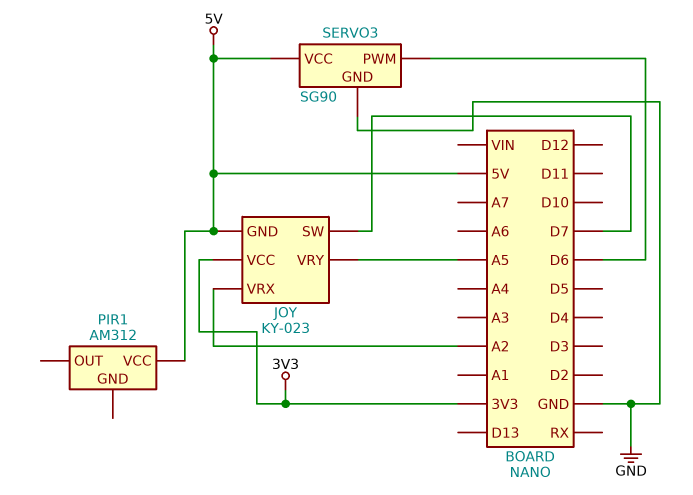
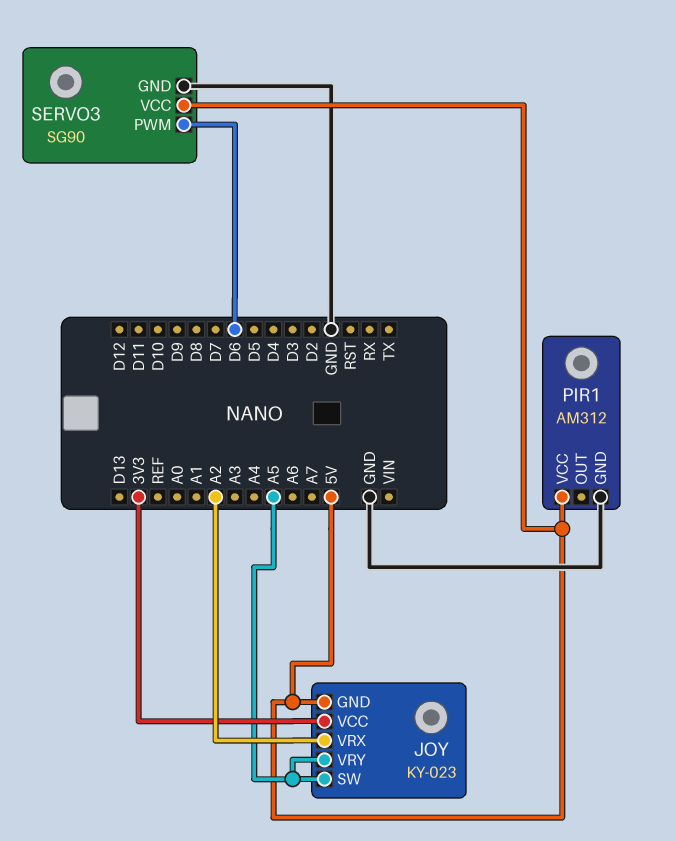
JOY pin SW: D7 -> A5
PIR1 pin GND: none -> GND

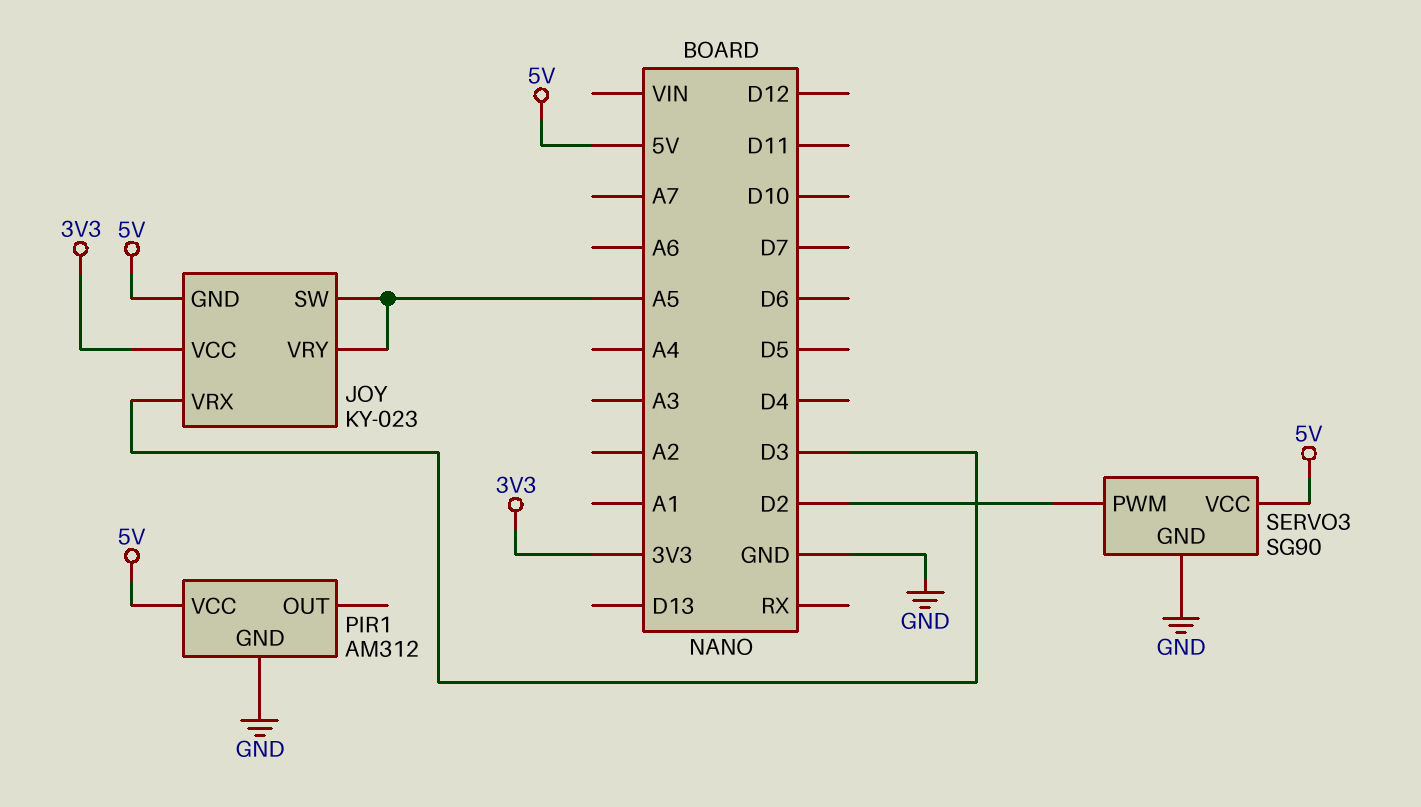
JOY pin VRX: A2 -> D3
SERVO3 pin PWM: D6 -> D2

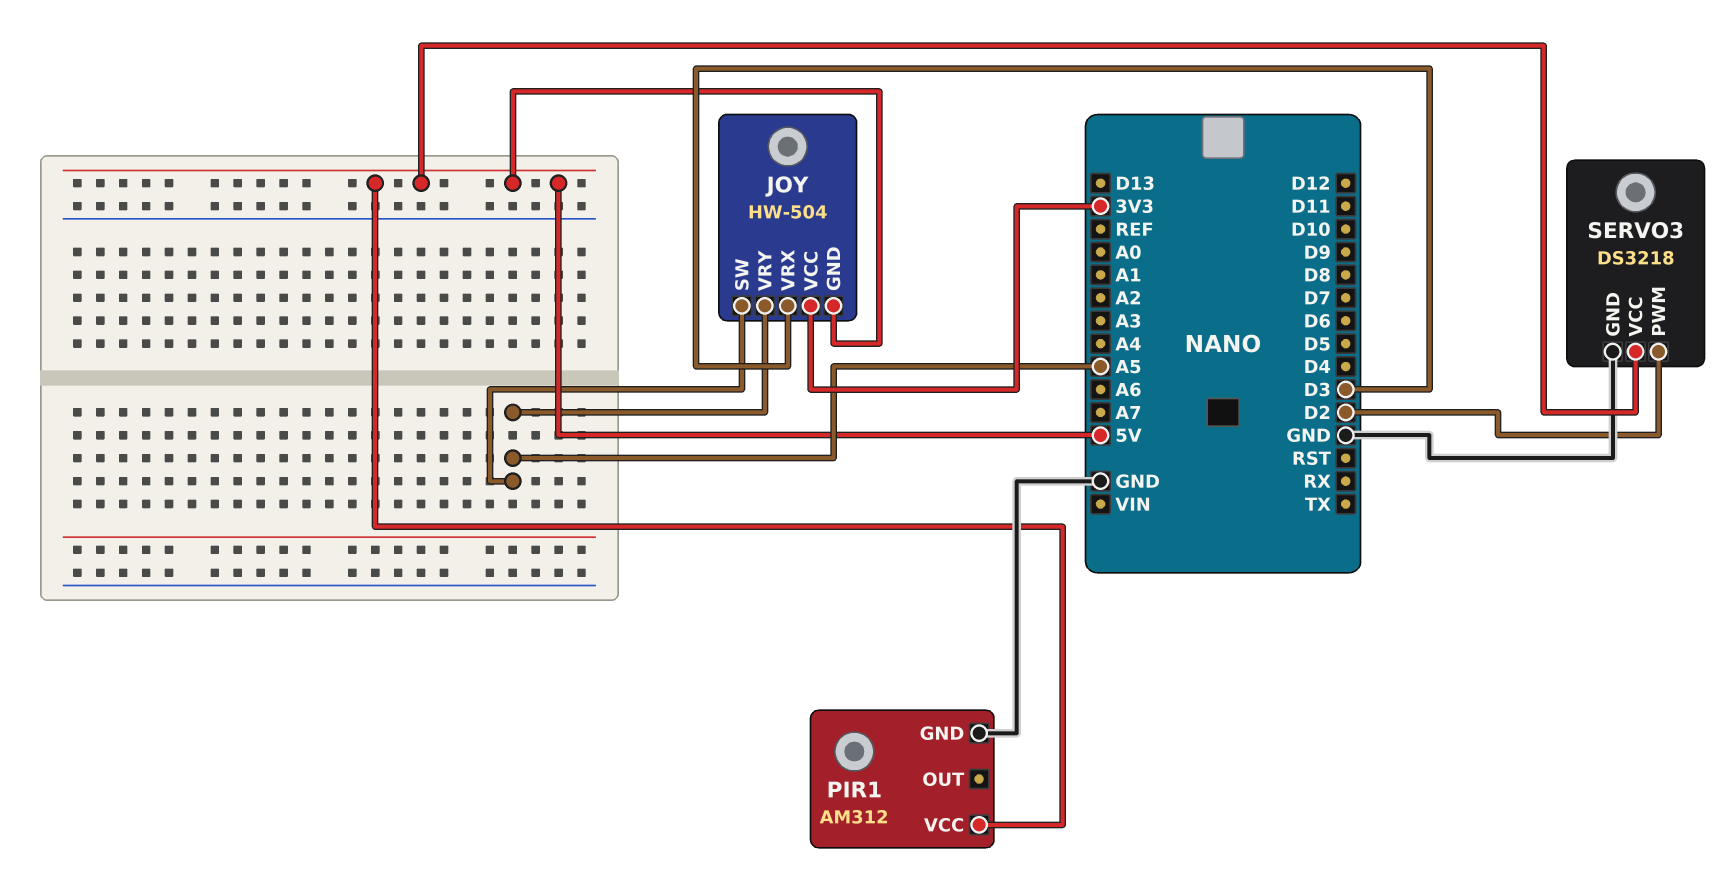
JOY: KY-023 -> HW-504
SERVO3: SG90 -> DS3218

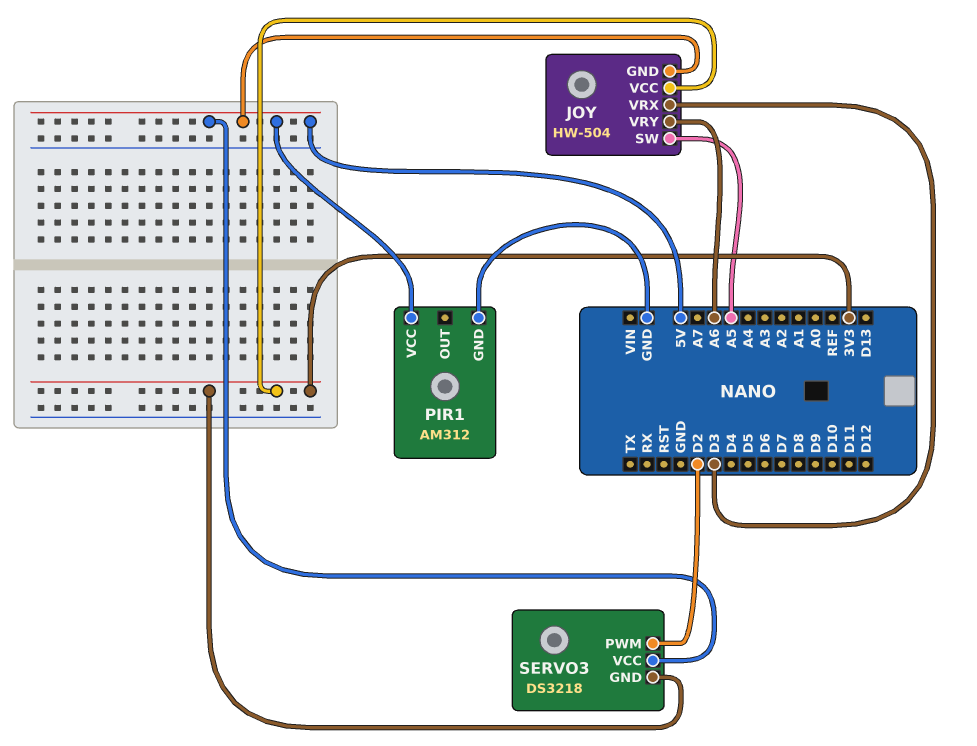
JOY pin VRY: A5 -> A6
SERVO3 pin GND: GND -> 3V3

